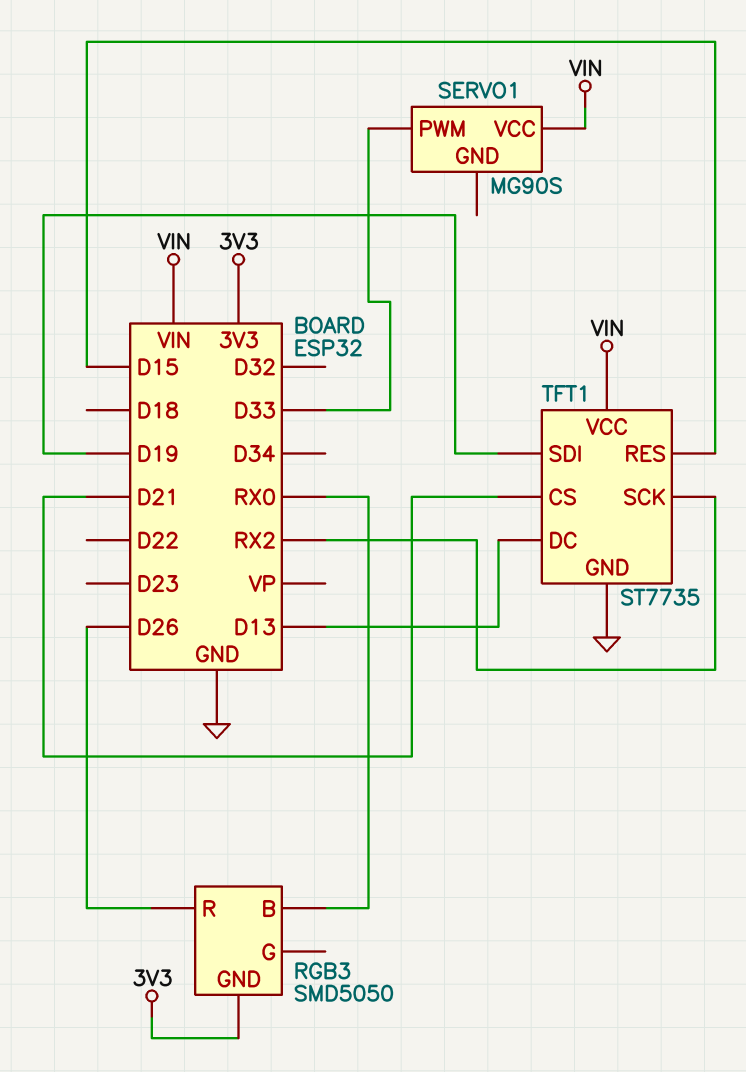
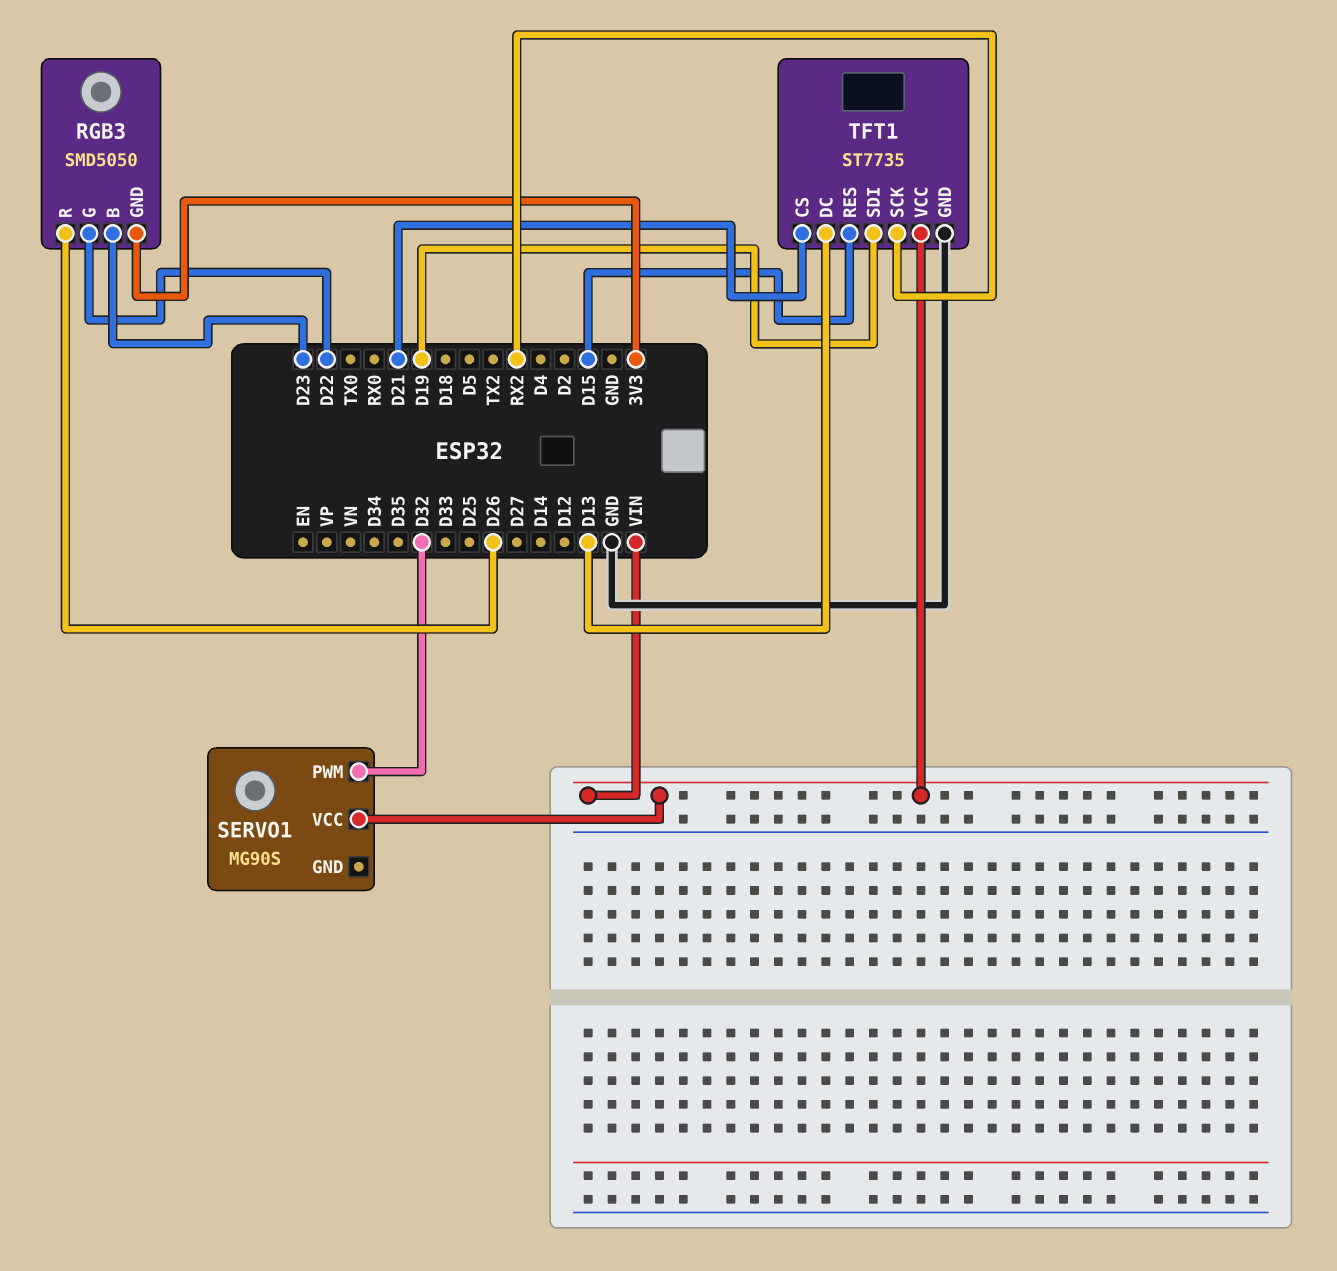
RGB3 pin B: RX0 -> D23
RGB3 pin G: none -> D22
SERVO1 pin PWM: D33 -> D32

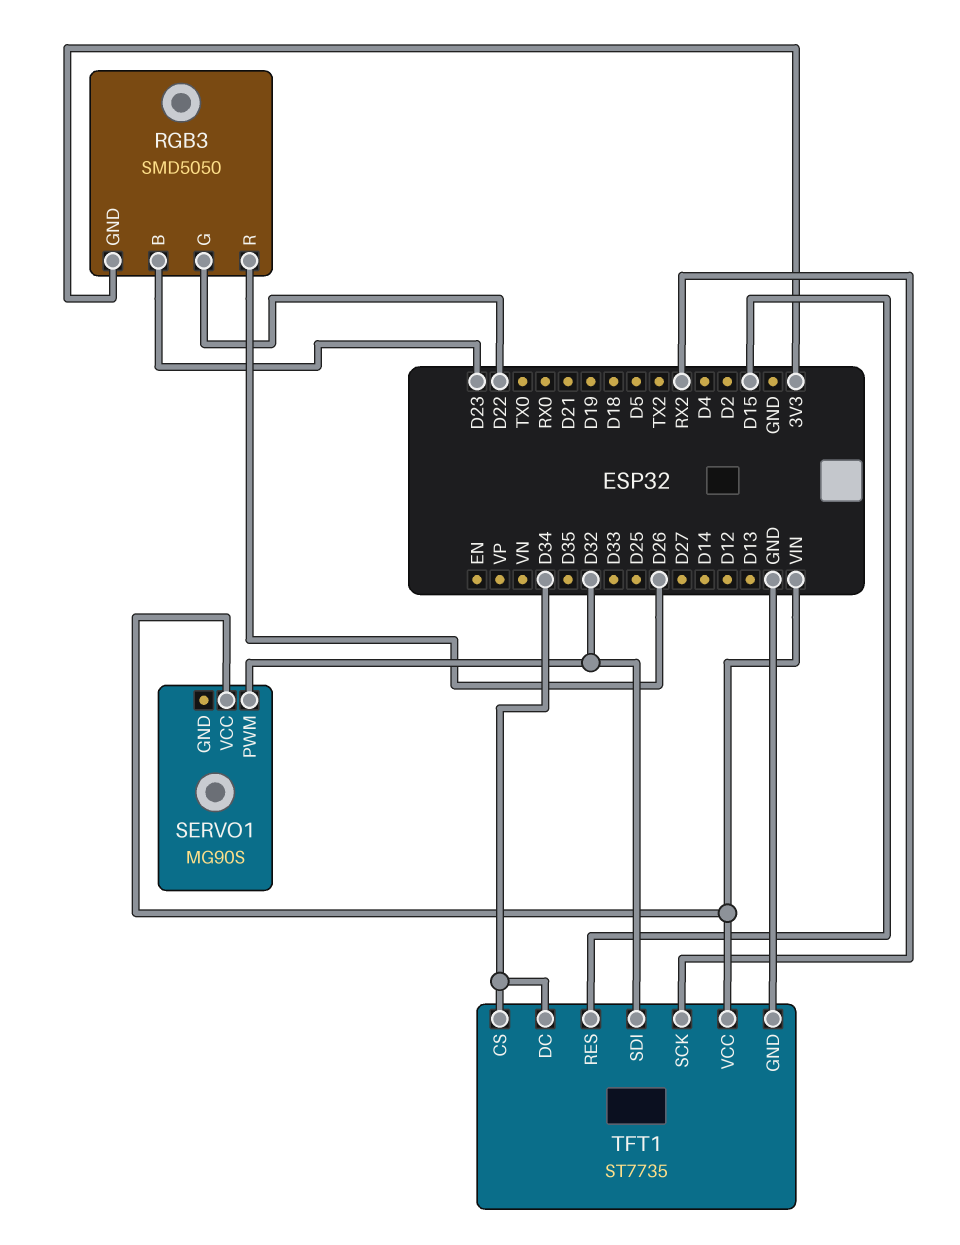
TFT1 pin CS: D21 -> D34
TFT1 pin DC: D13 -> D34
TFT1 pin SDI: D19 -> D32

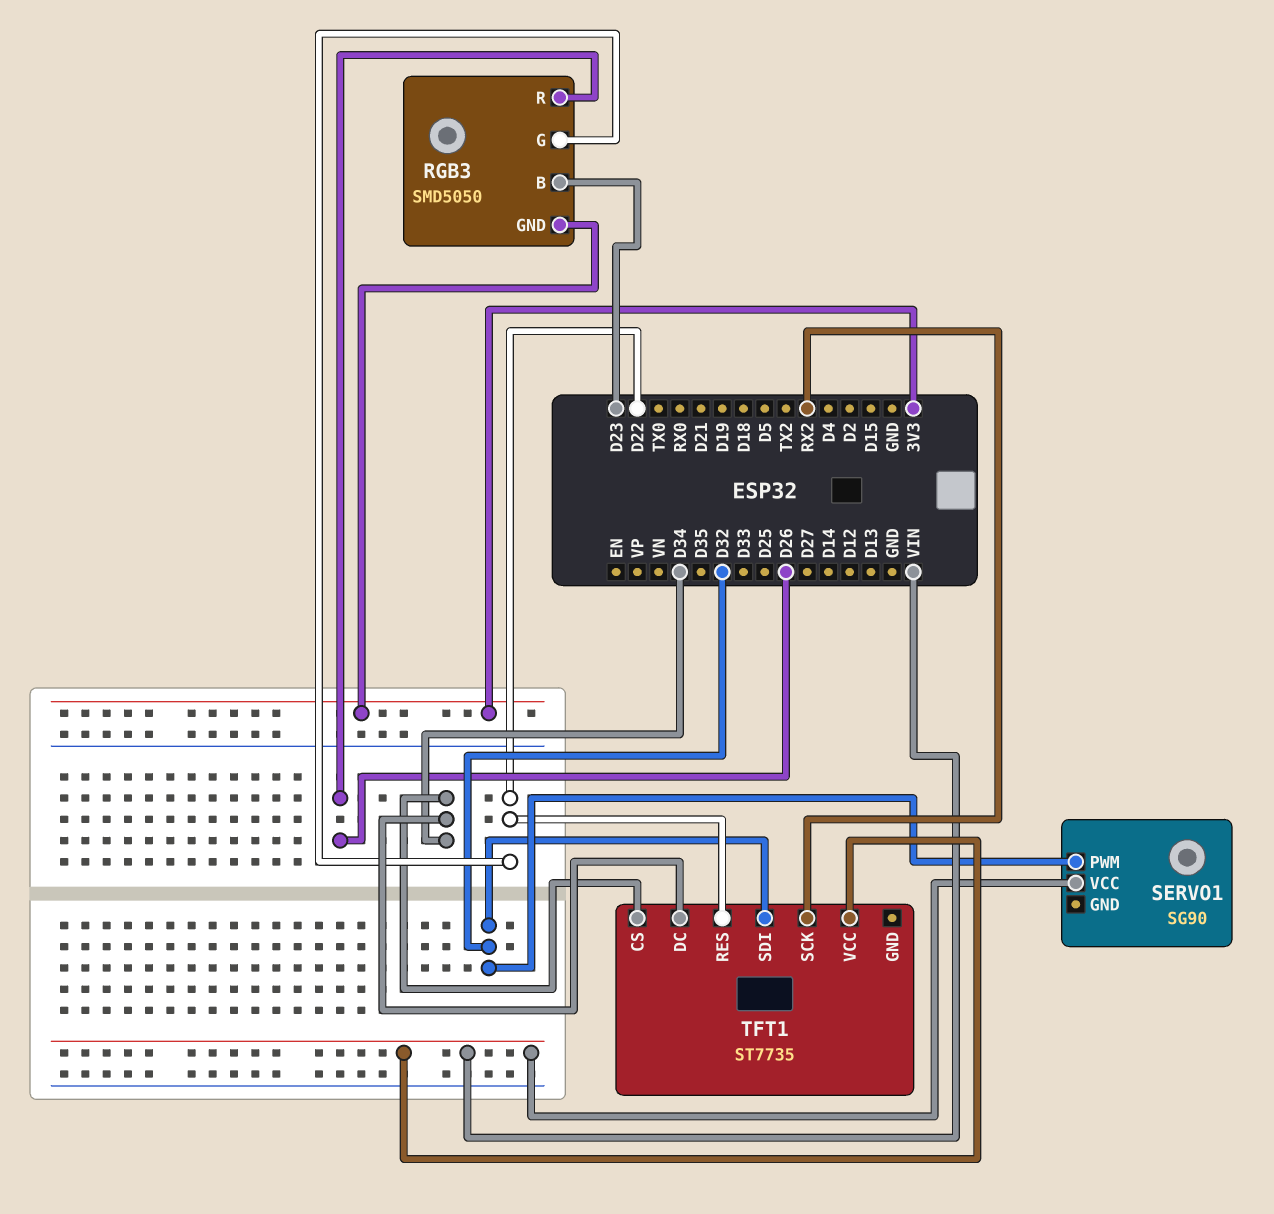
SERVO1: MG90S -> SG90
TFT1 pin GND: GND -> none
TFT1 pin RES: D15 -> D22

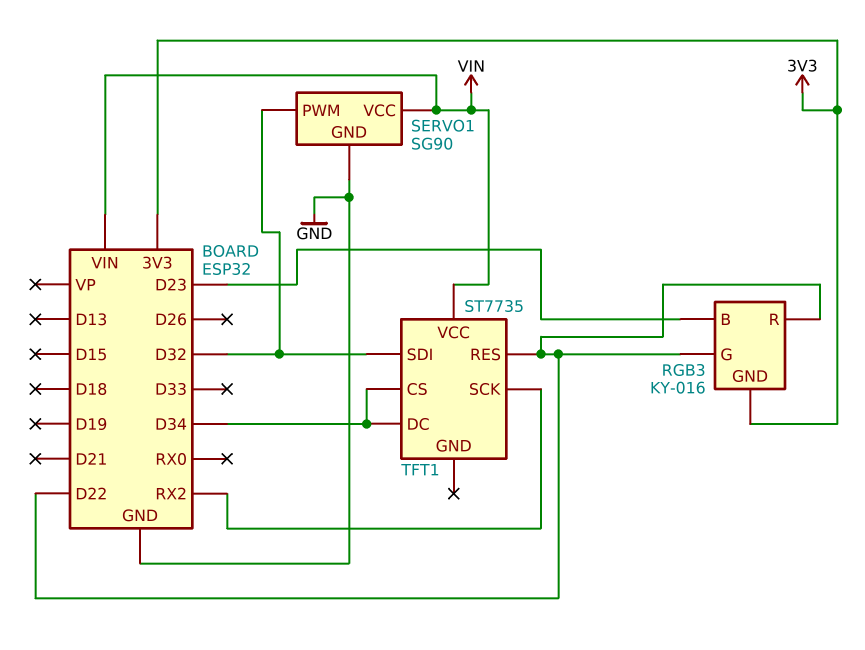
RGB3: SMD5050 -> KY-016
RGB3 pin R: D26 -> D22
SERVO1 pin GND: none -> GND

